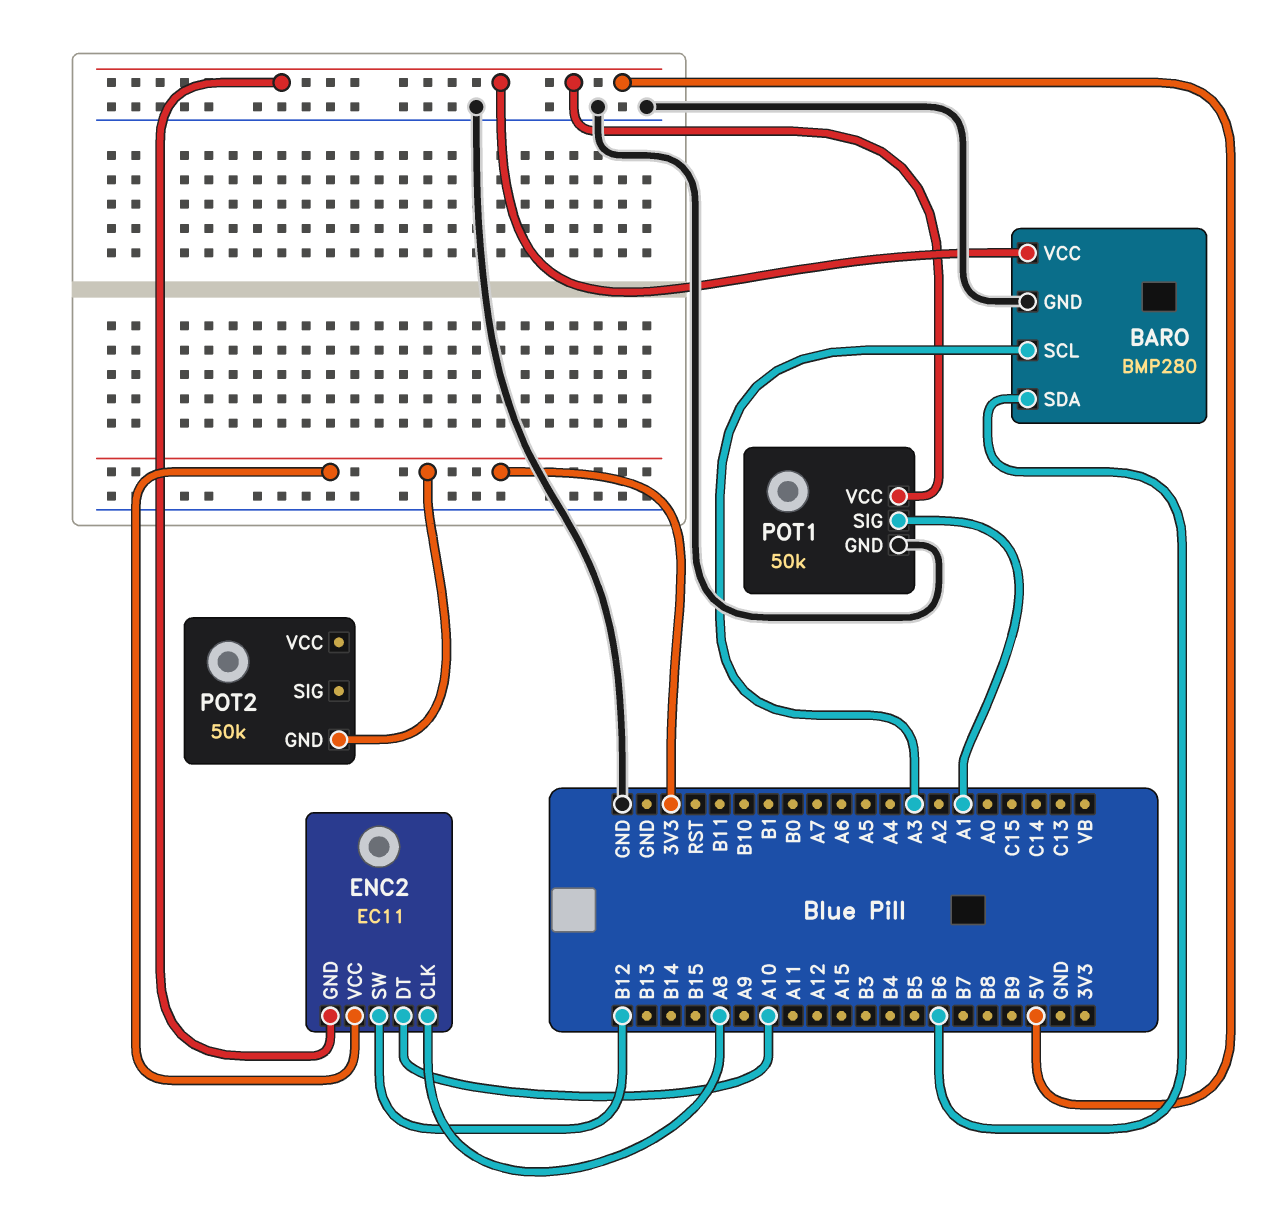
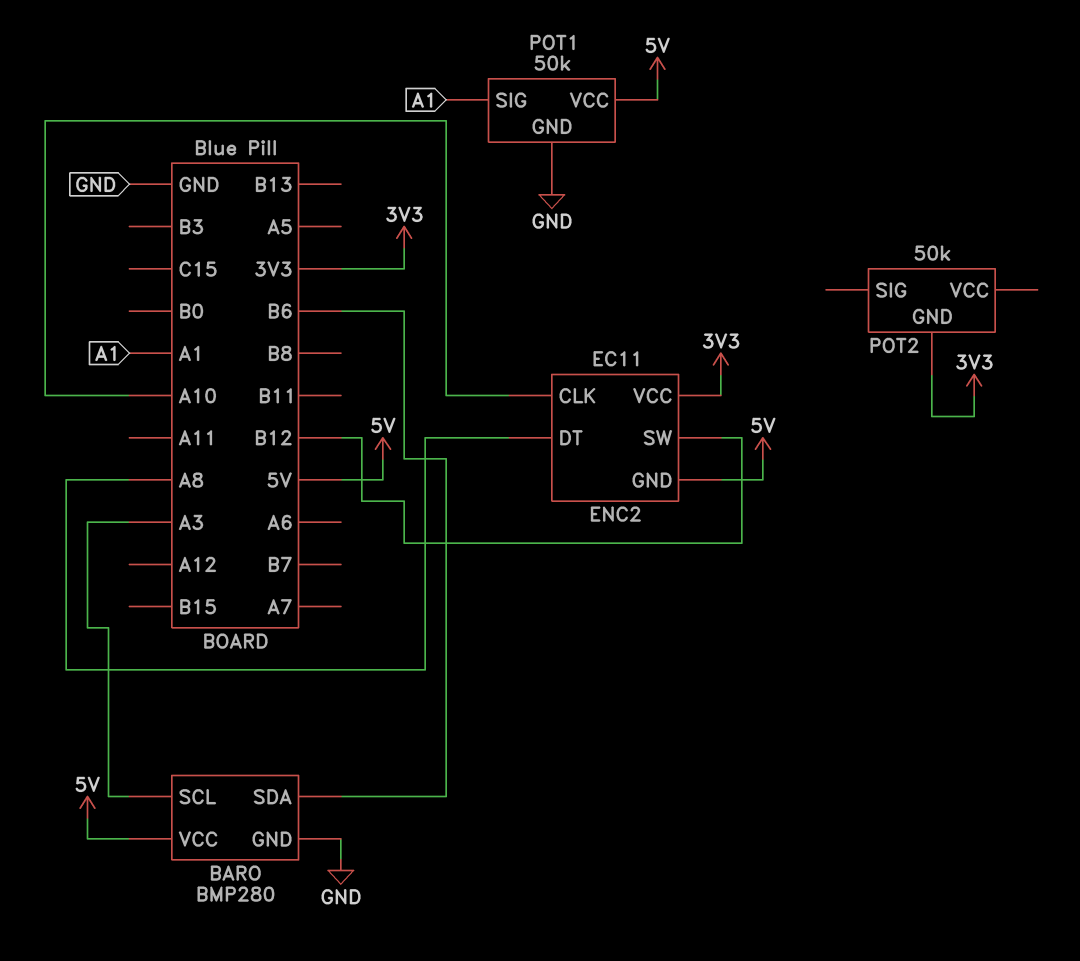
ENC2 pin CLK: A8 -> A10
ENC2 pin DT: A10 -> A8

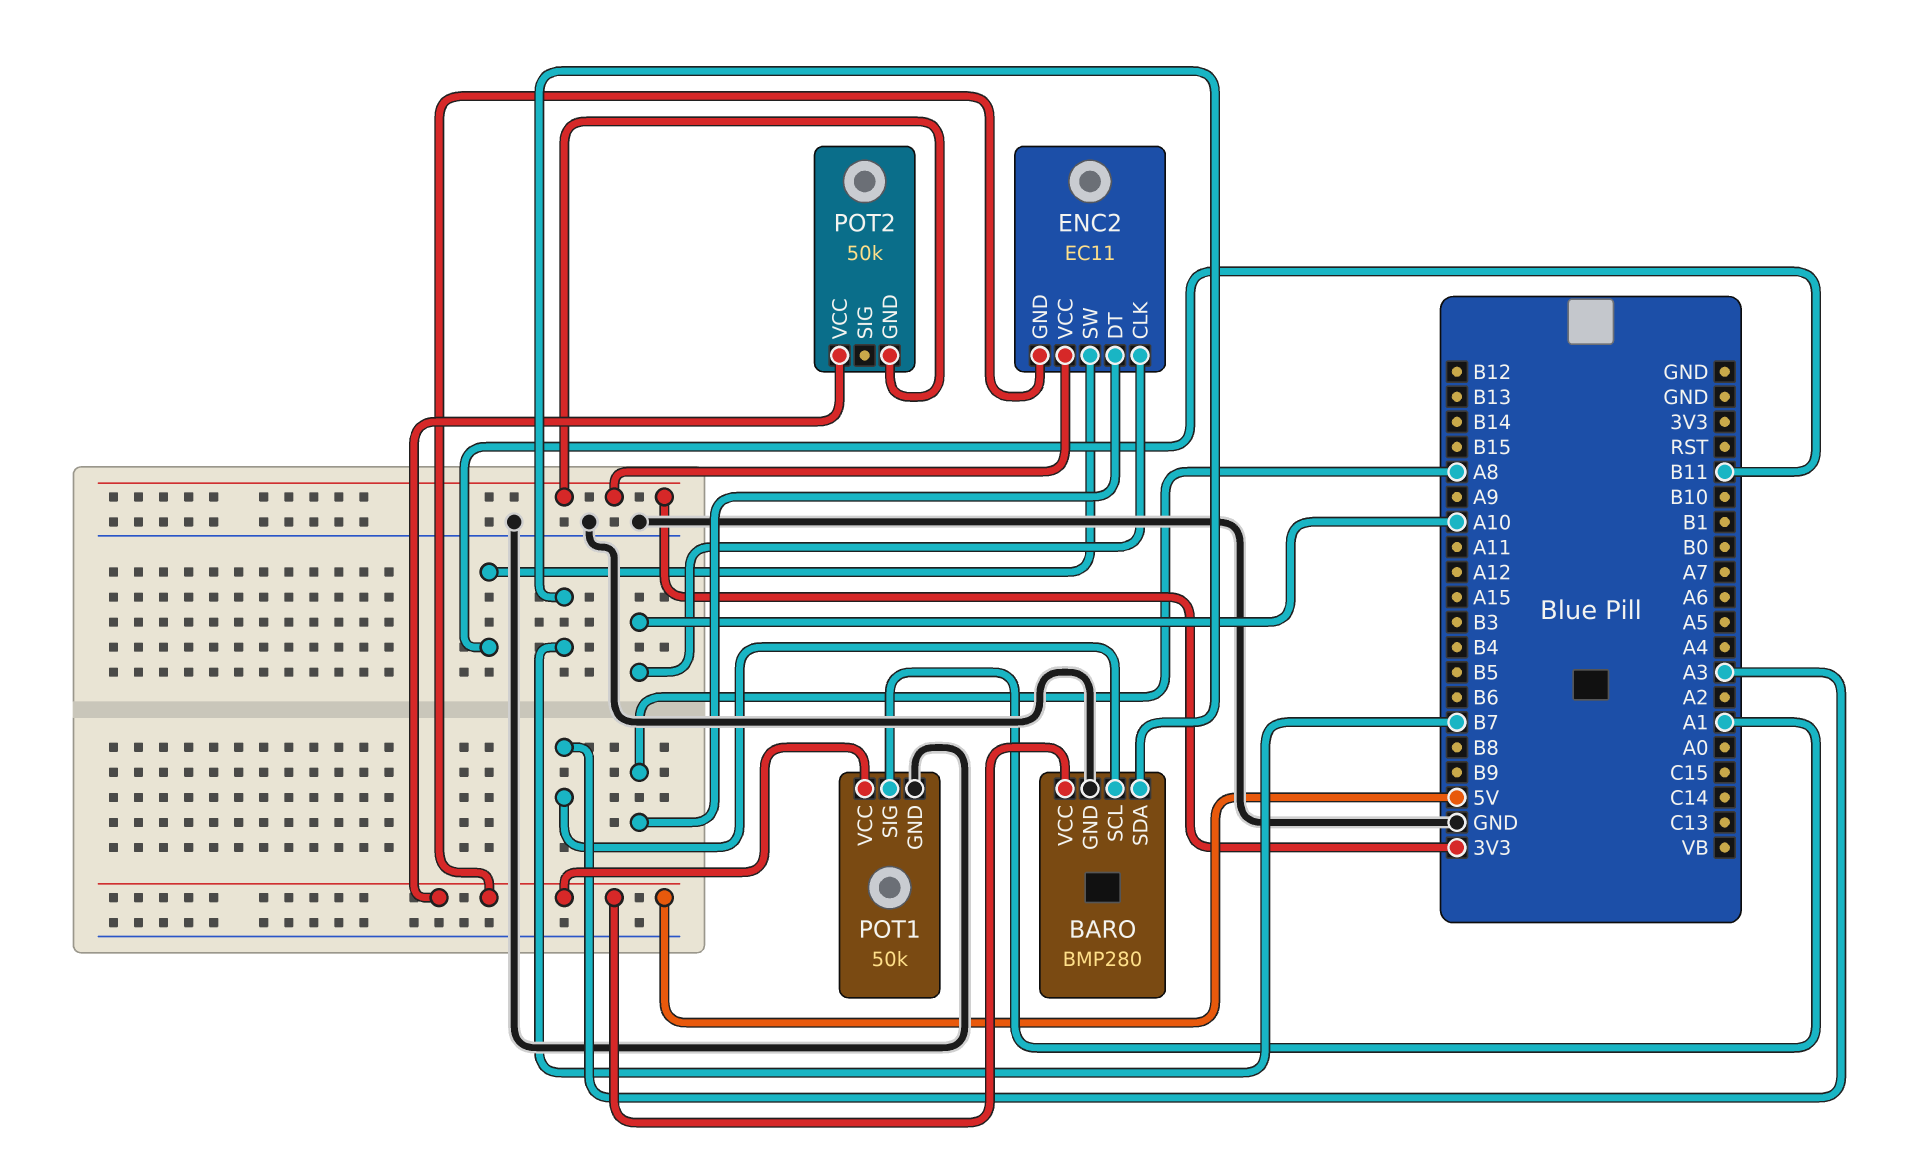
BARO pin SDA: B6 -> B7
ENC2 pin SW: B12 -> B11
POT2 pin VCC: none -> 5V

